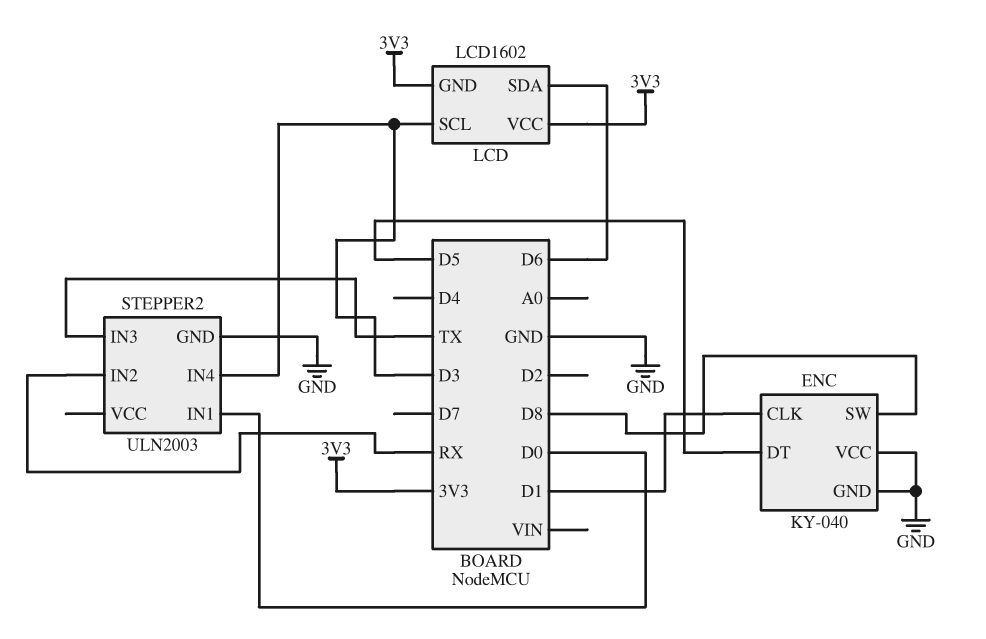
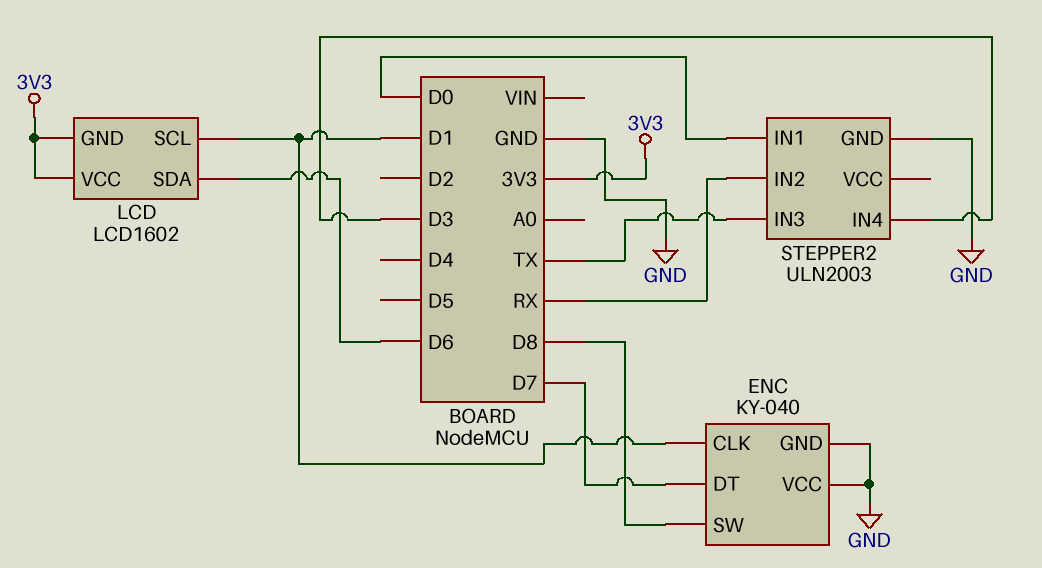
ENC pin DT: D5 -> D7
LCD pin SCL: D3 -> D1

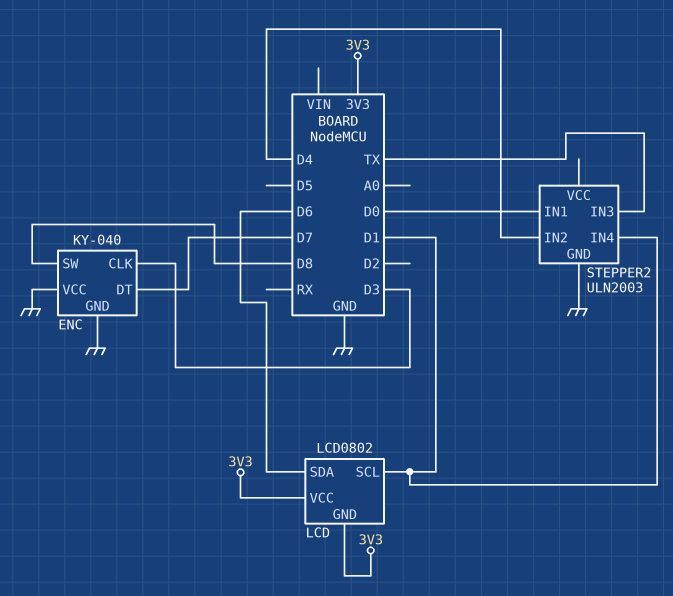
ENC pin CLK: D1 -> D3
LCD: LCD1602 -> LCD0802
STEPPER2 pin IN2: RX -> D4
STEPPER2 pin IN4: D3 -> D1

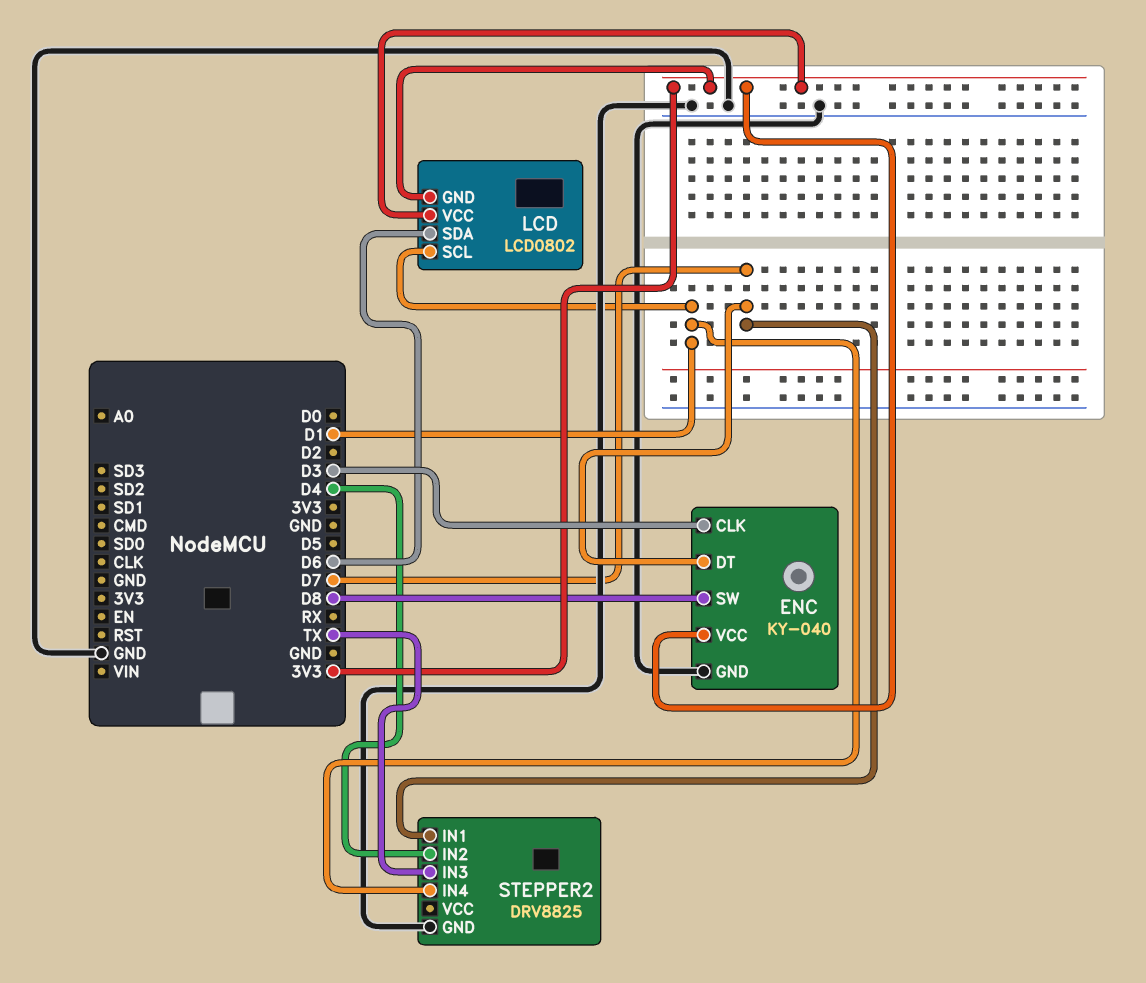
ENC pin VCC: GND -> 3V3
STEPPER2: ULN2003 -> DRV8825
STEPPER2 pin IN1: D0 -> D7

